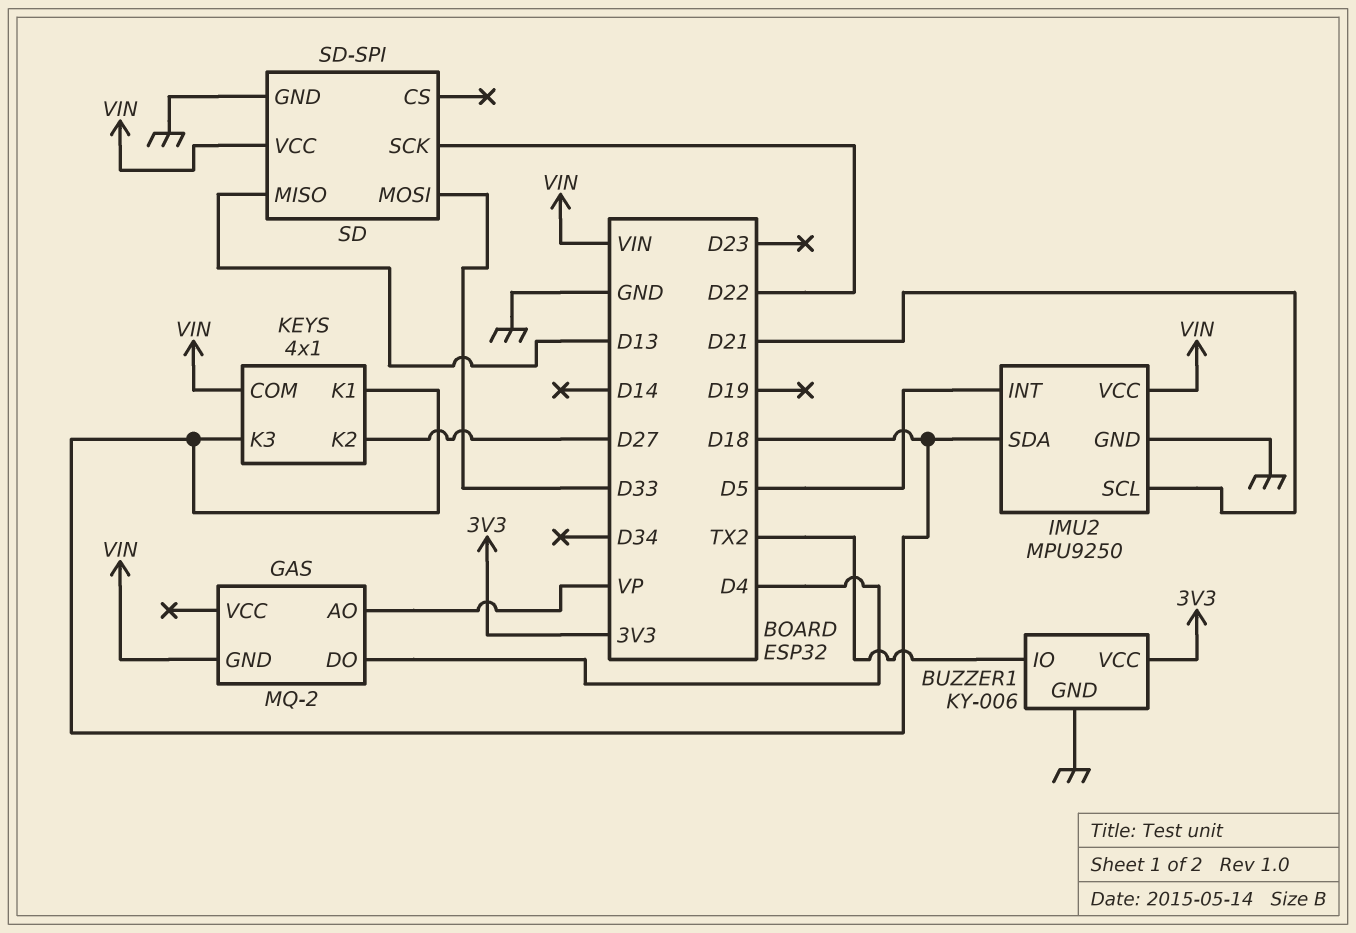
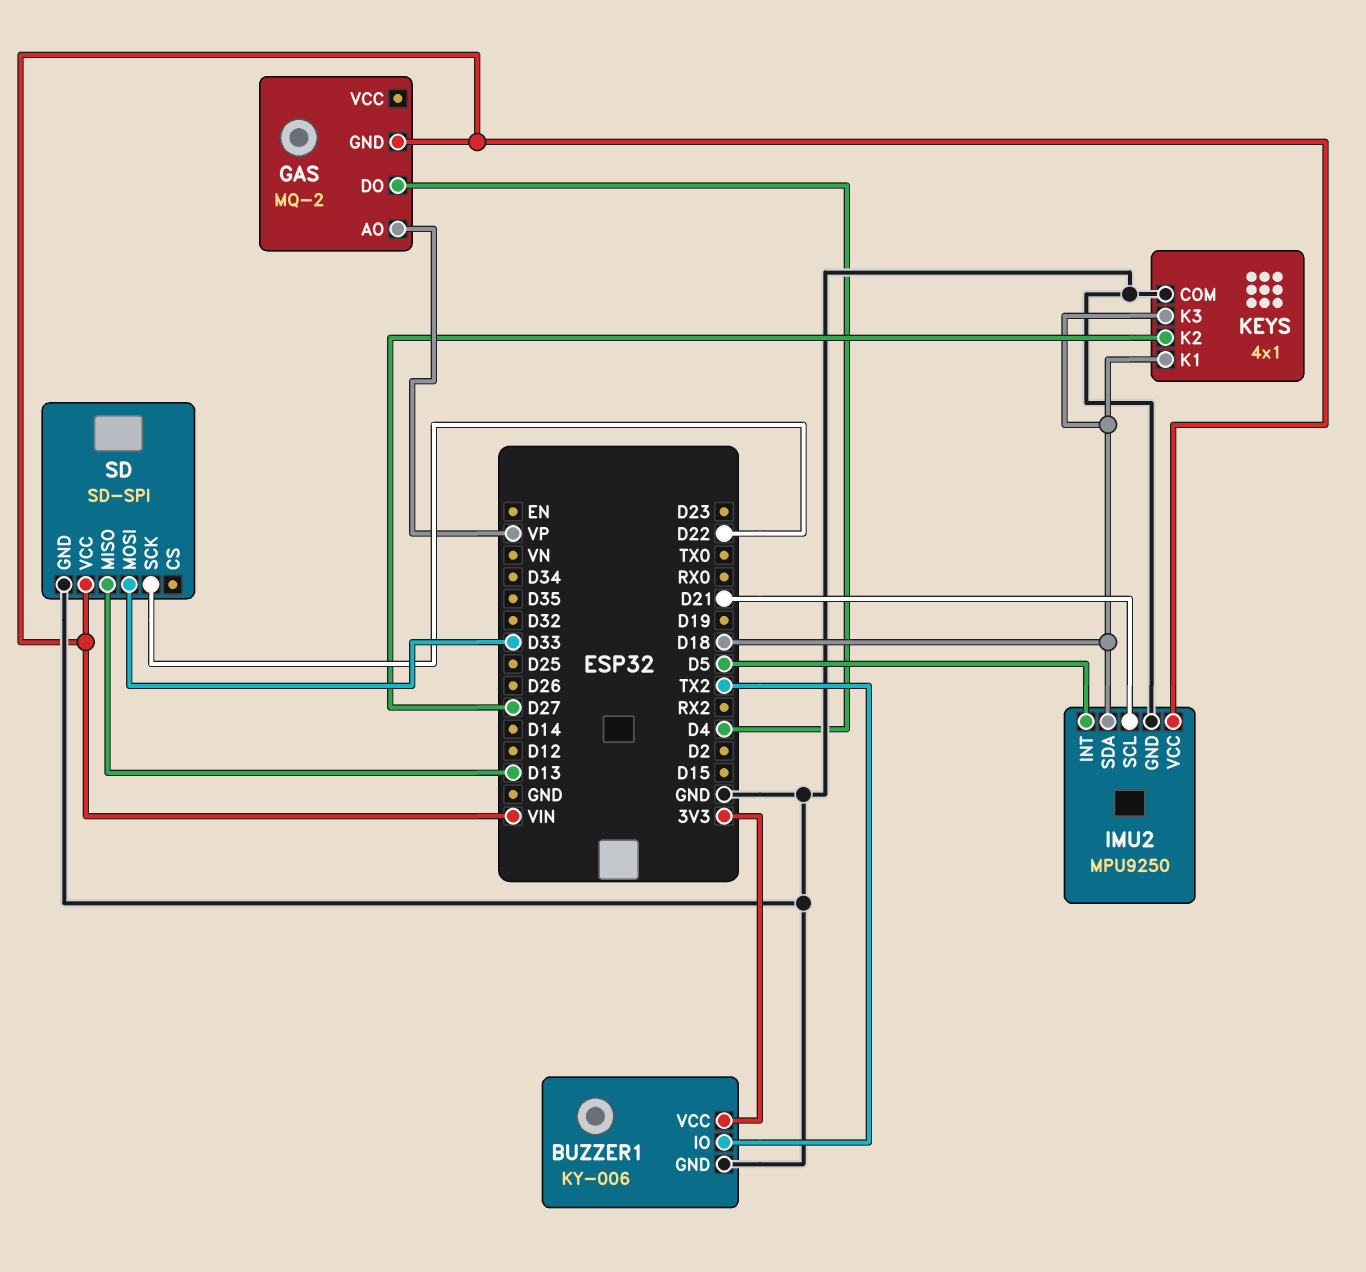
KEYS pin COM: VIN -> GND

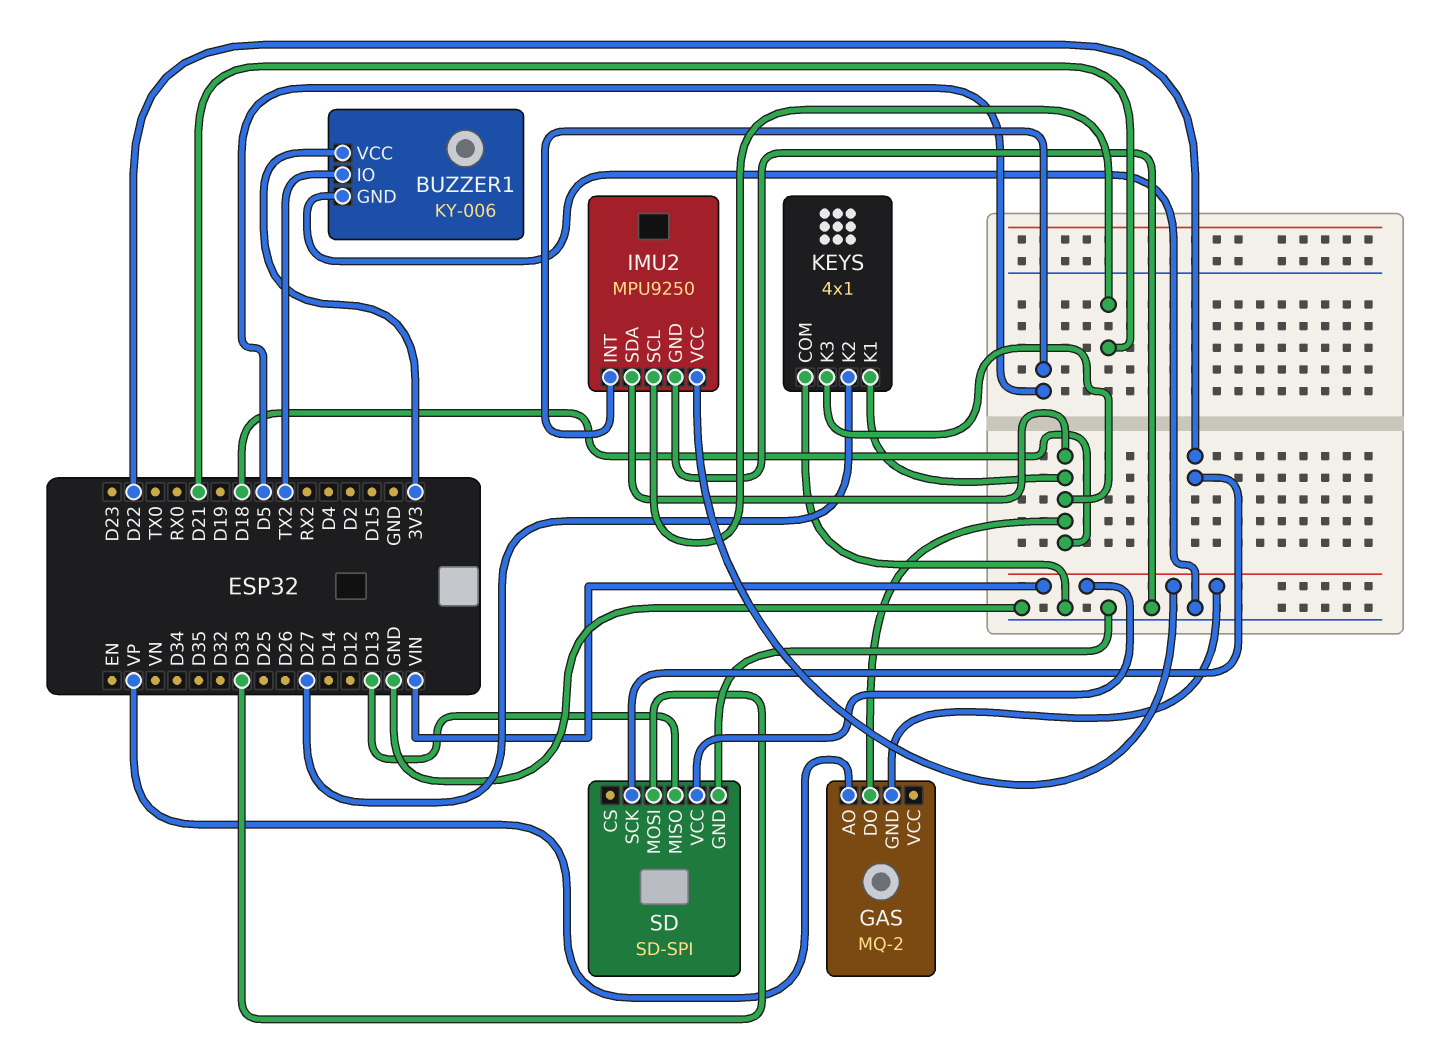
GAS pin DO: D4 -> D18

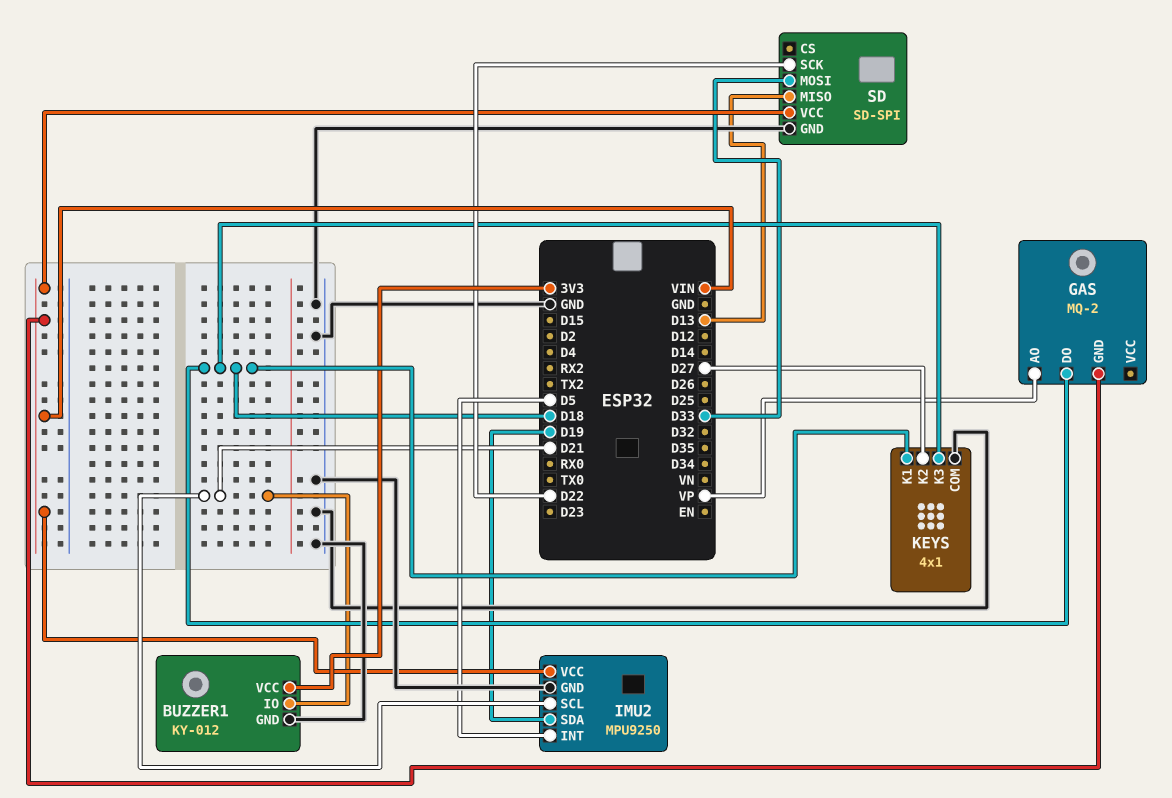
BUZZER1: KY-006 -> KY-012
BUZZER1 pin IO: TX2 -> D21
IMU2 pin SDA: D18 -> D19

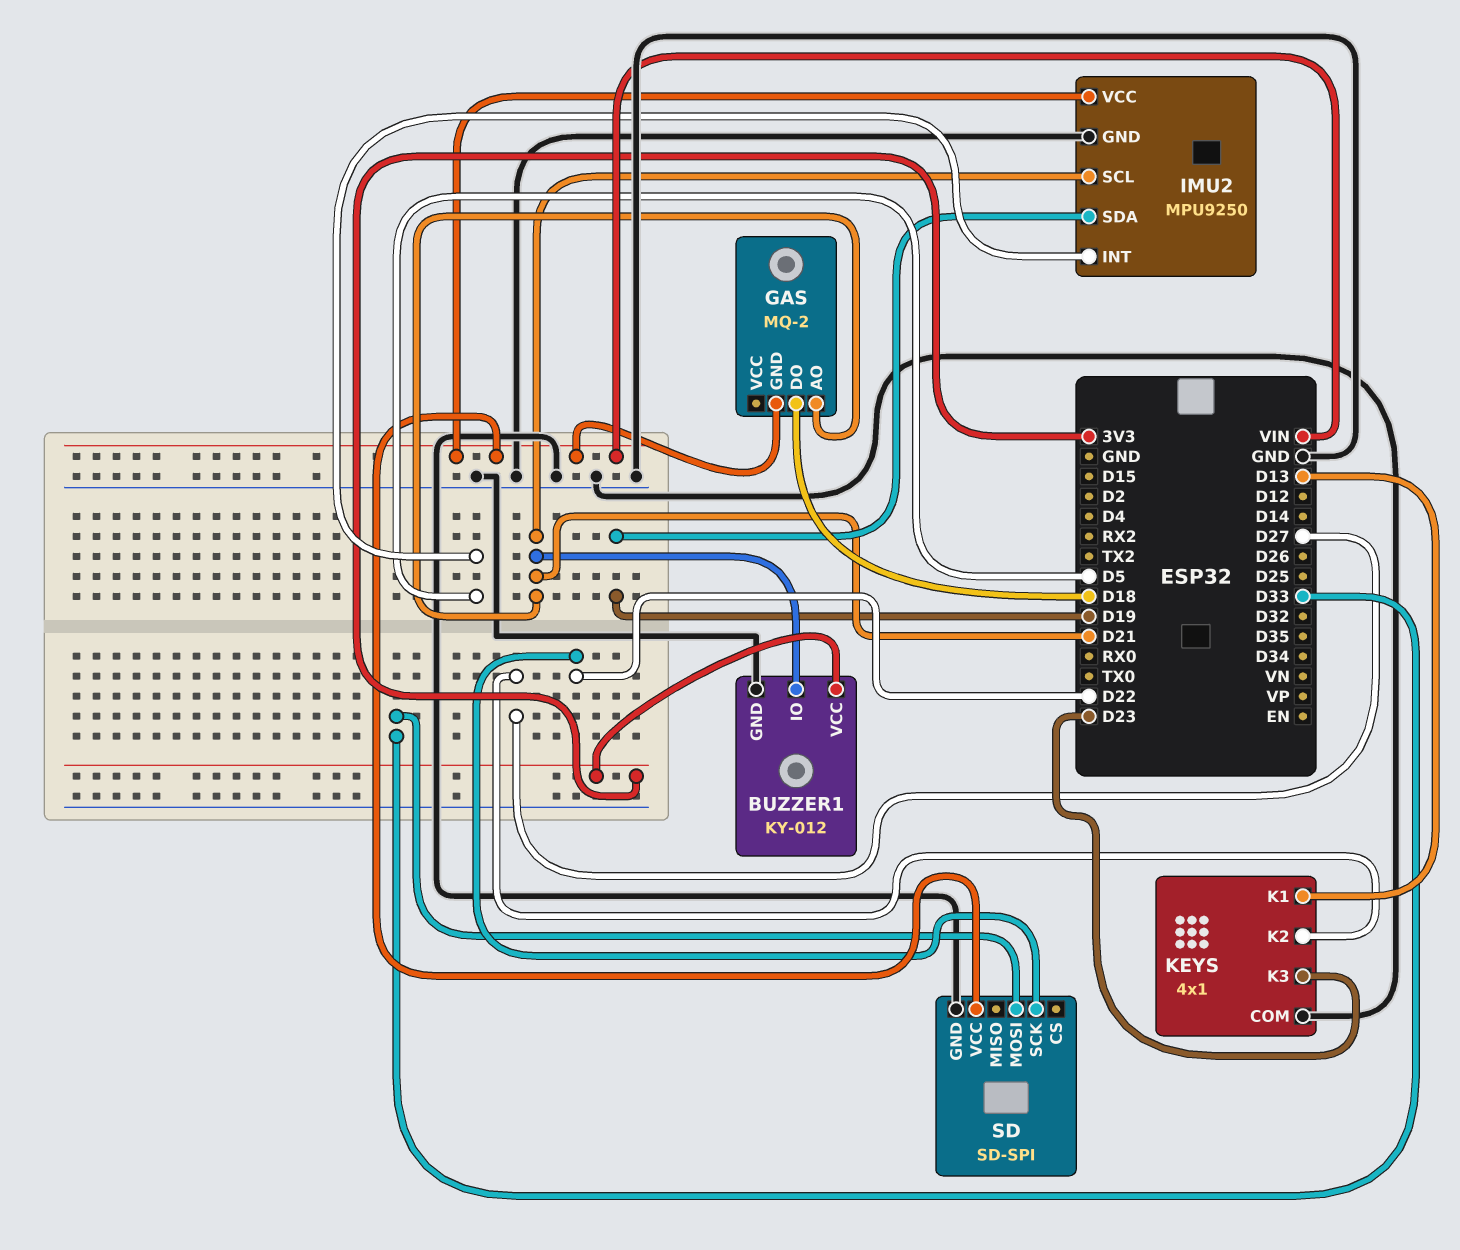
GAS pin AO: VP -> D21
KEYS pin K1: D18 -> D13
KEYS pin K3: D18 -> D23
SD pin MISO: D13 -> none

